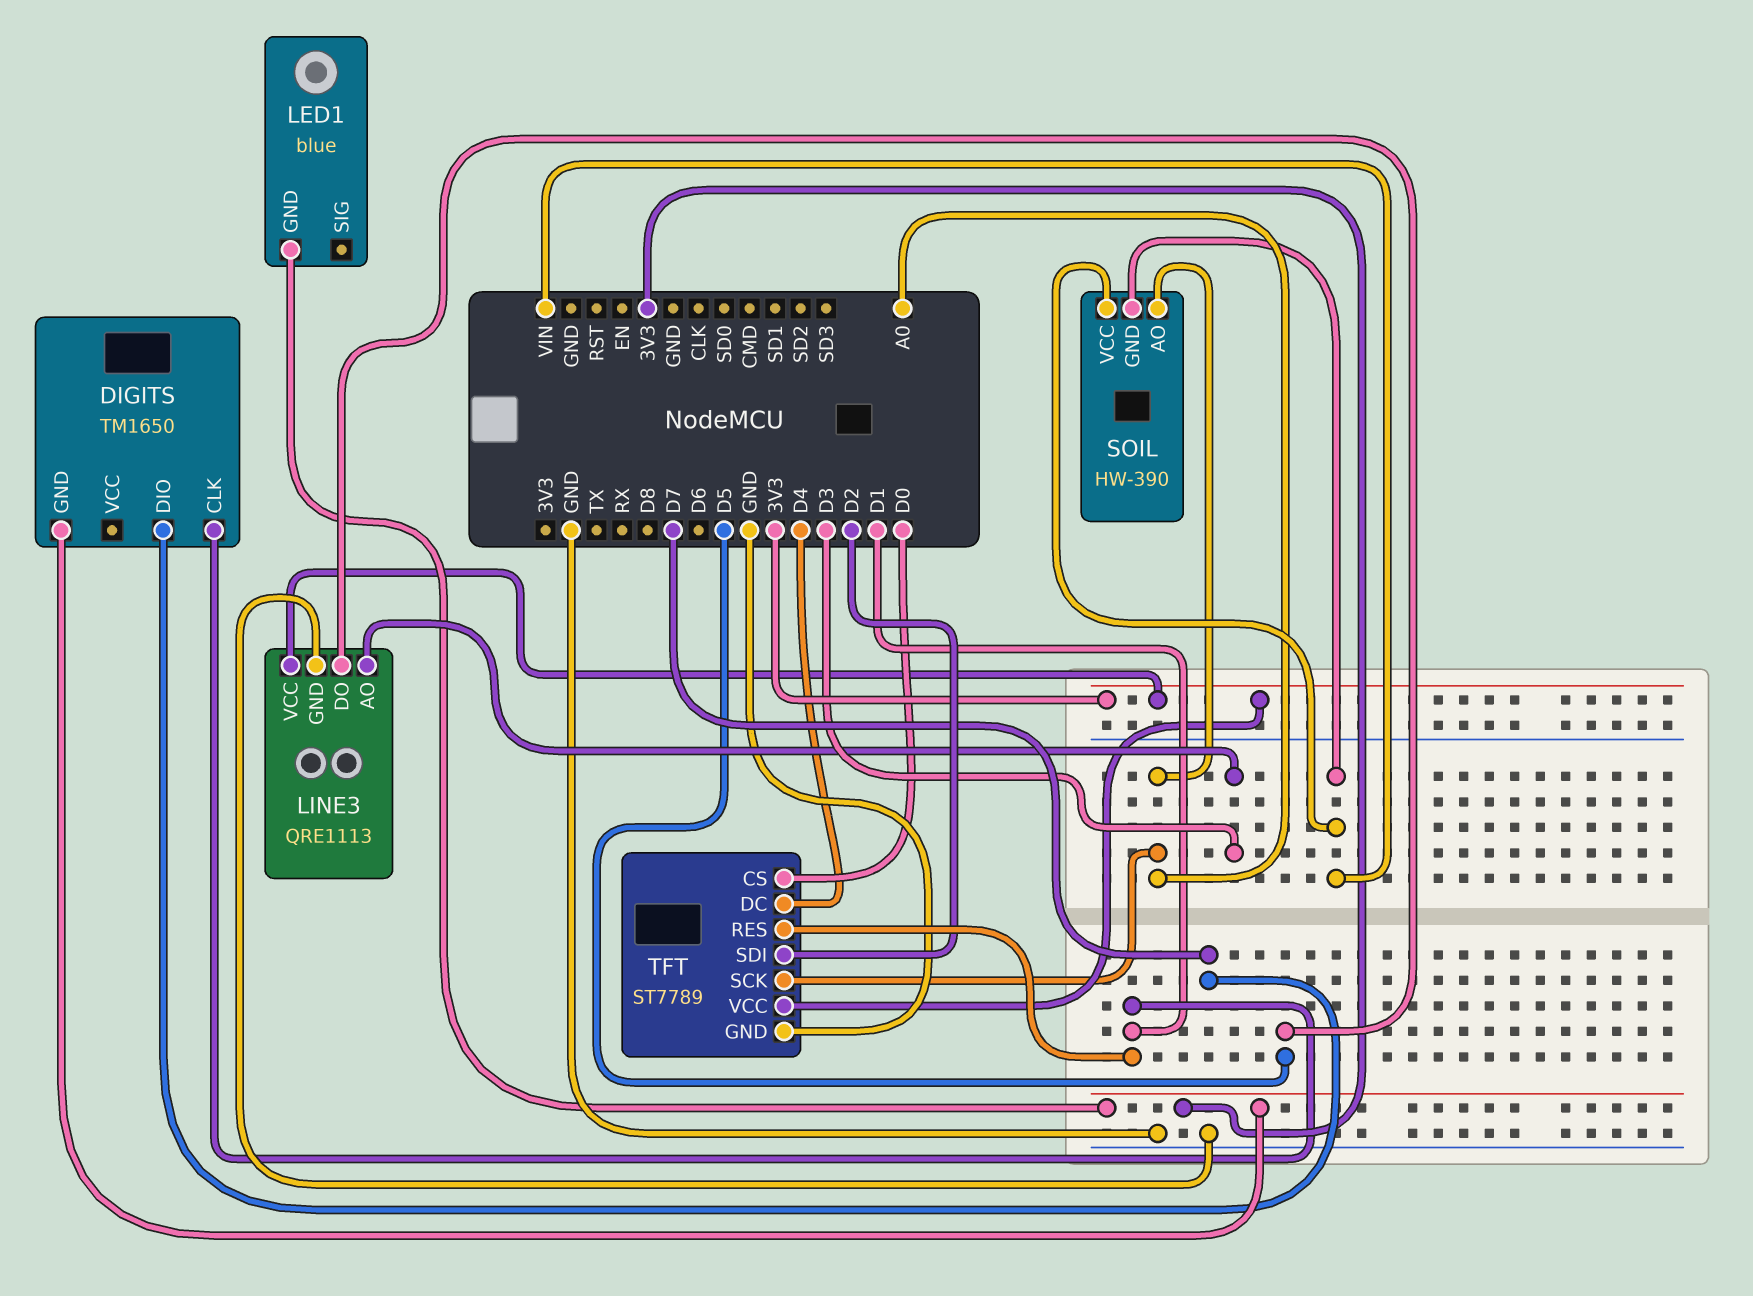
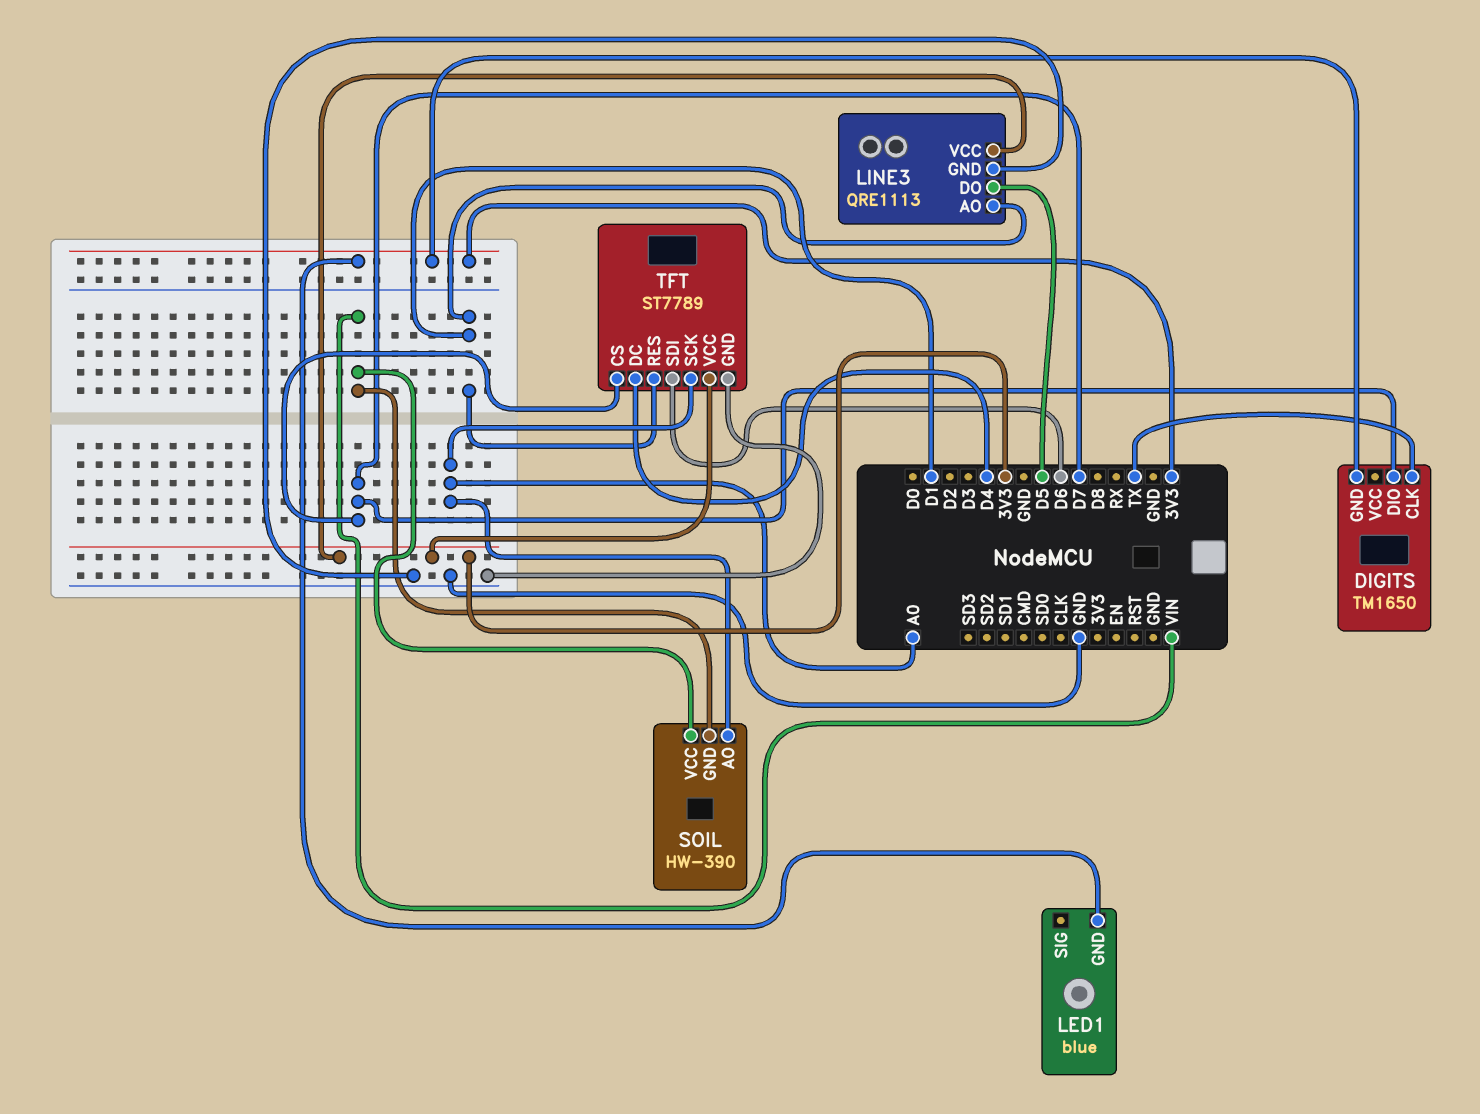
DIGITS pin CLK: D1 -> TX
LINE3 pin AO: D3 -> D1
TFT pin CS: D0 -> D7
TFT pin SDI: D2 -> D6

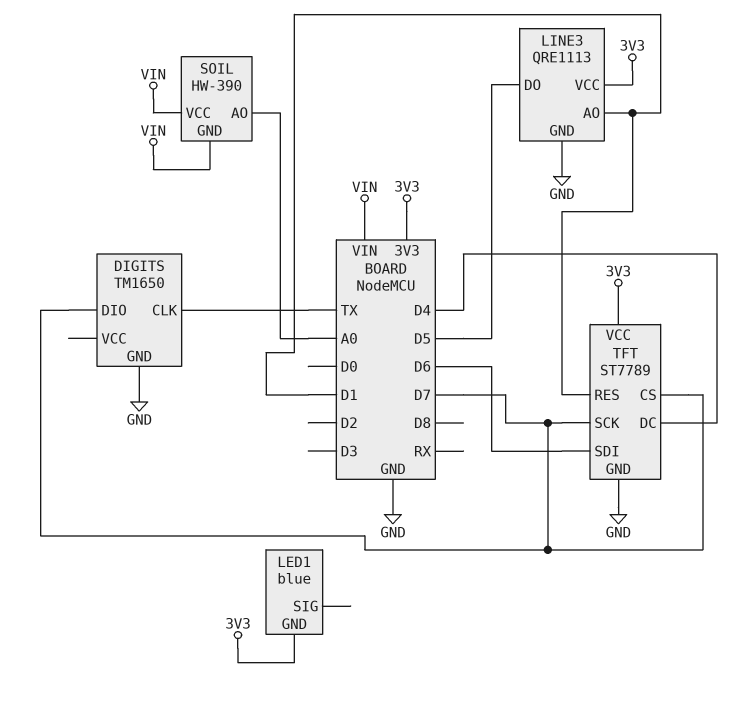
DIGITS pin GND: 3V3 -> GND
TFT pin SCK: A0 -> D7

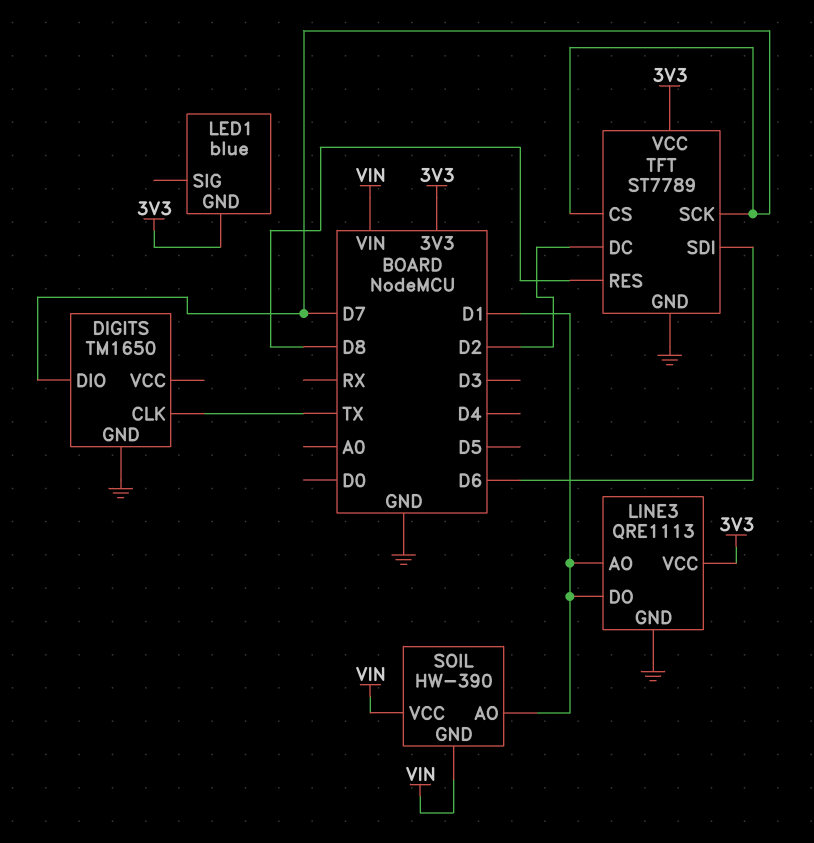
LINE3 pin DO: D5 -> D1
SOIL pin AO: A0 -> D1
TFT pin DC: D4 -> D2
TFT pin RES: D1 -> D8

